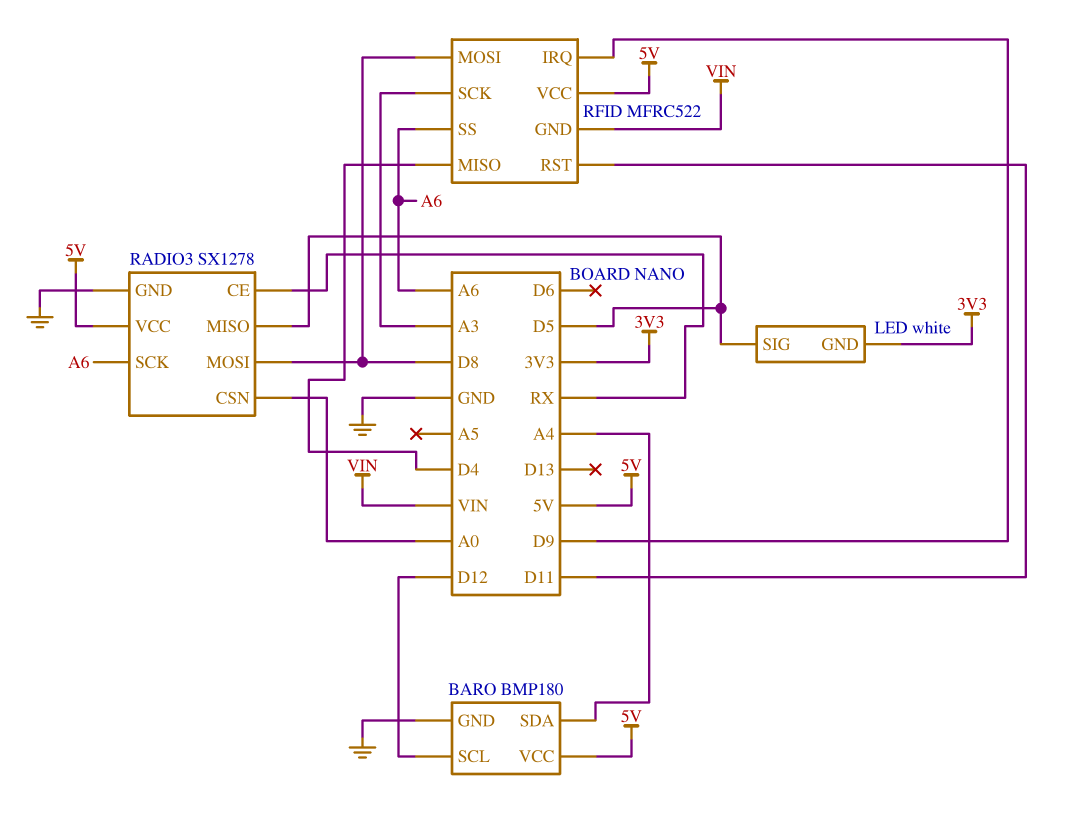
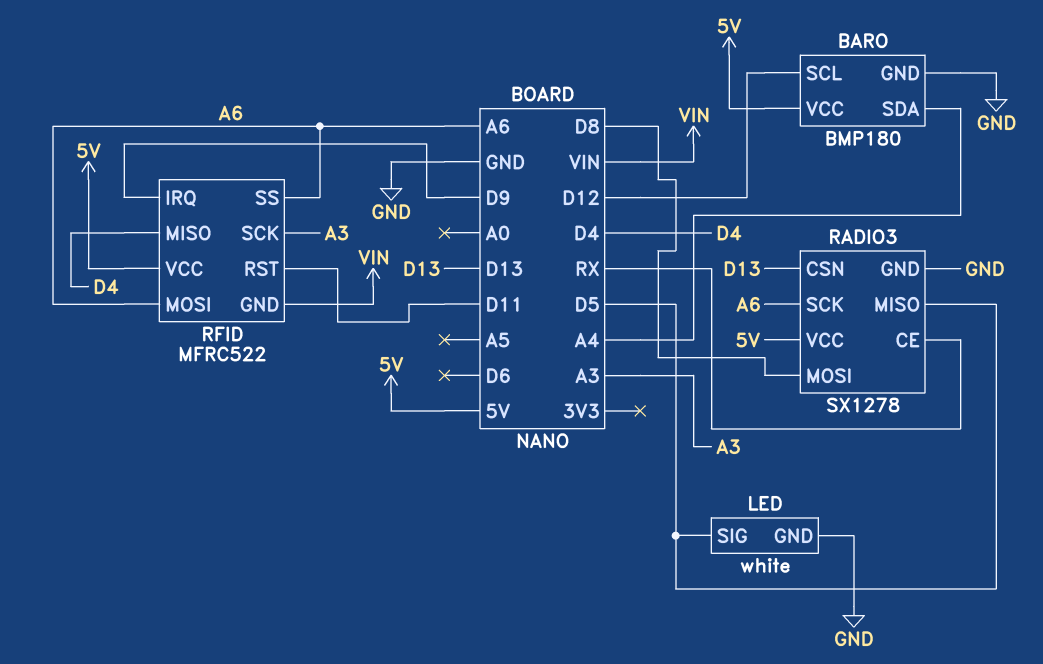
LED pin GND: 3V3 -> GND
RADIO3 pin CSN: A0 -> D13
RFID pin MOSI: D8 -> A6

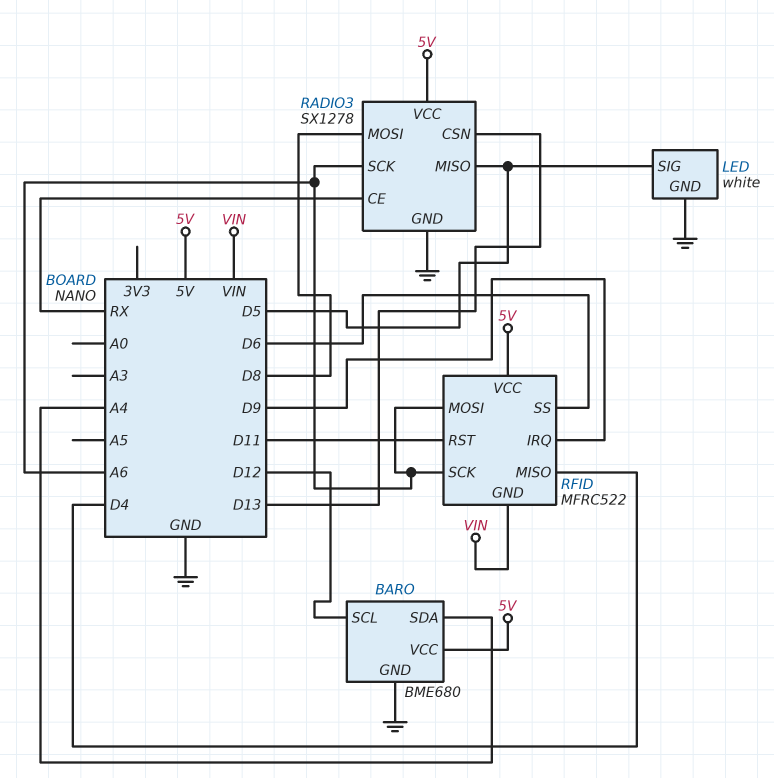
BARO: BMP180 -> BME680
RFID pin SCK: A3 -> A6
RFID pin SS: A6 -> D6

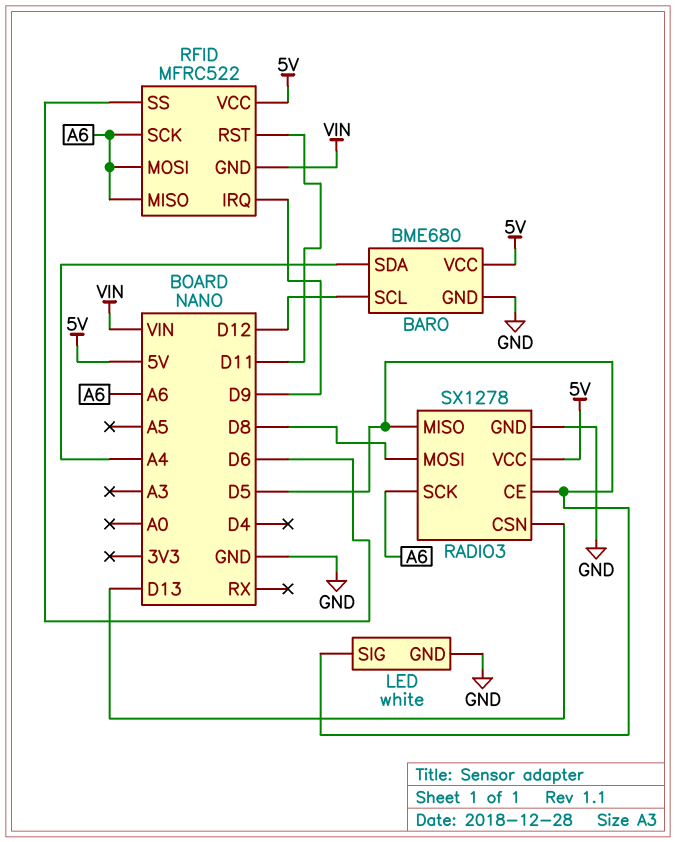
RADIO3 pin CE: RX -> D5
RFID pin MISO: D4 -> A6

